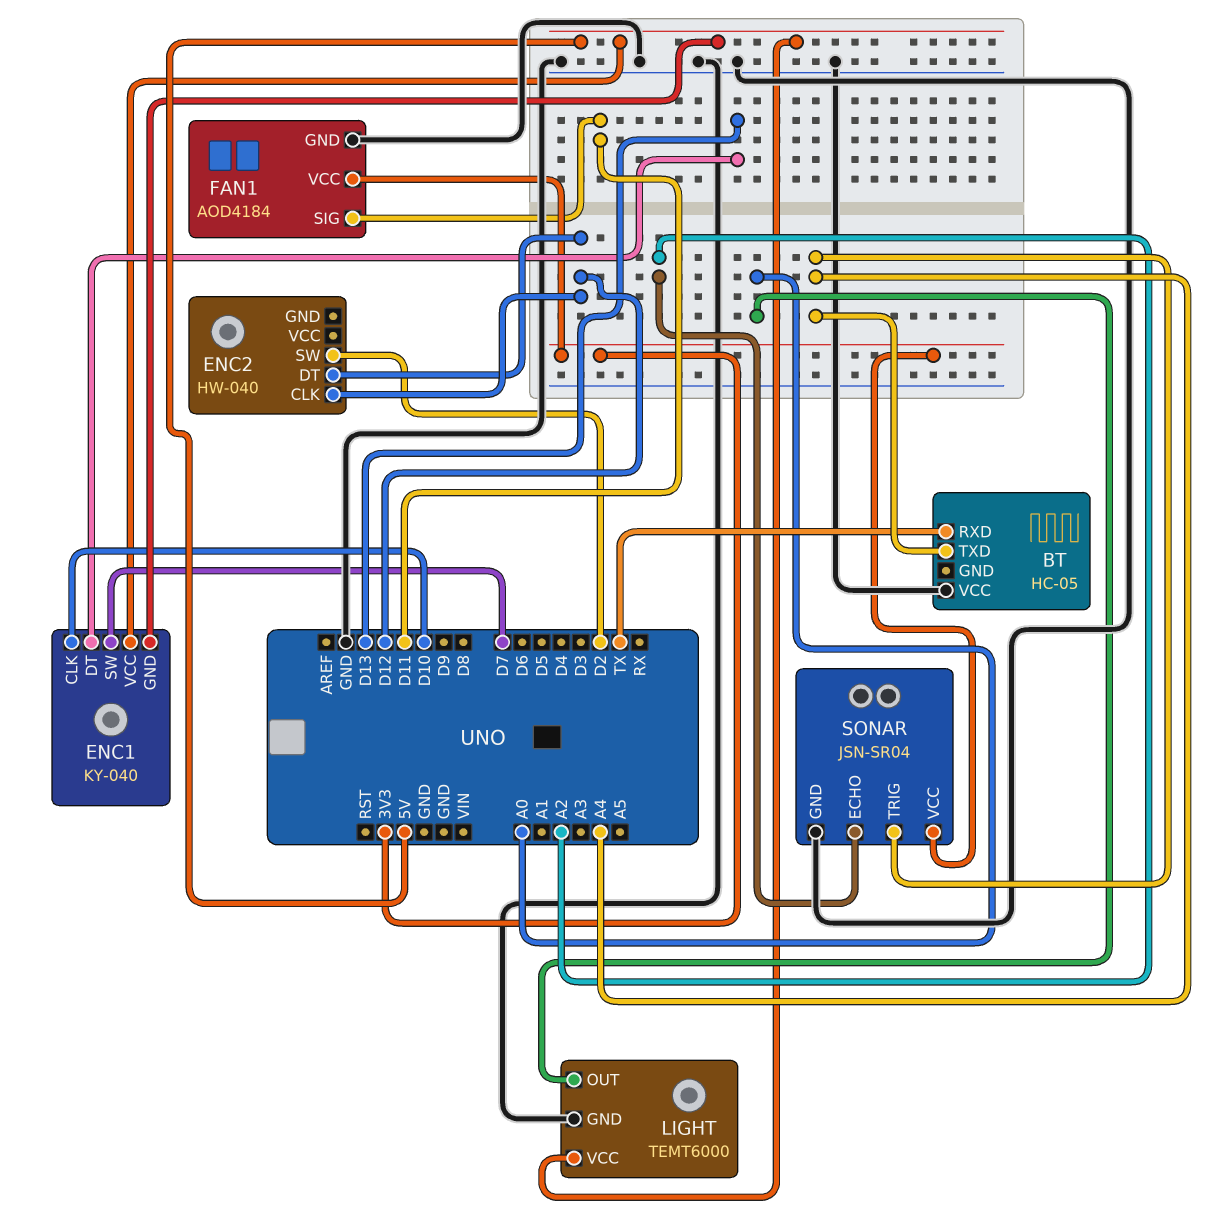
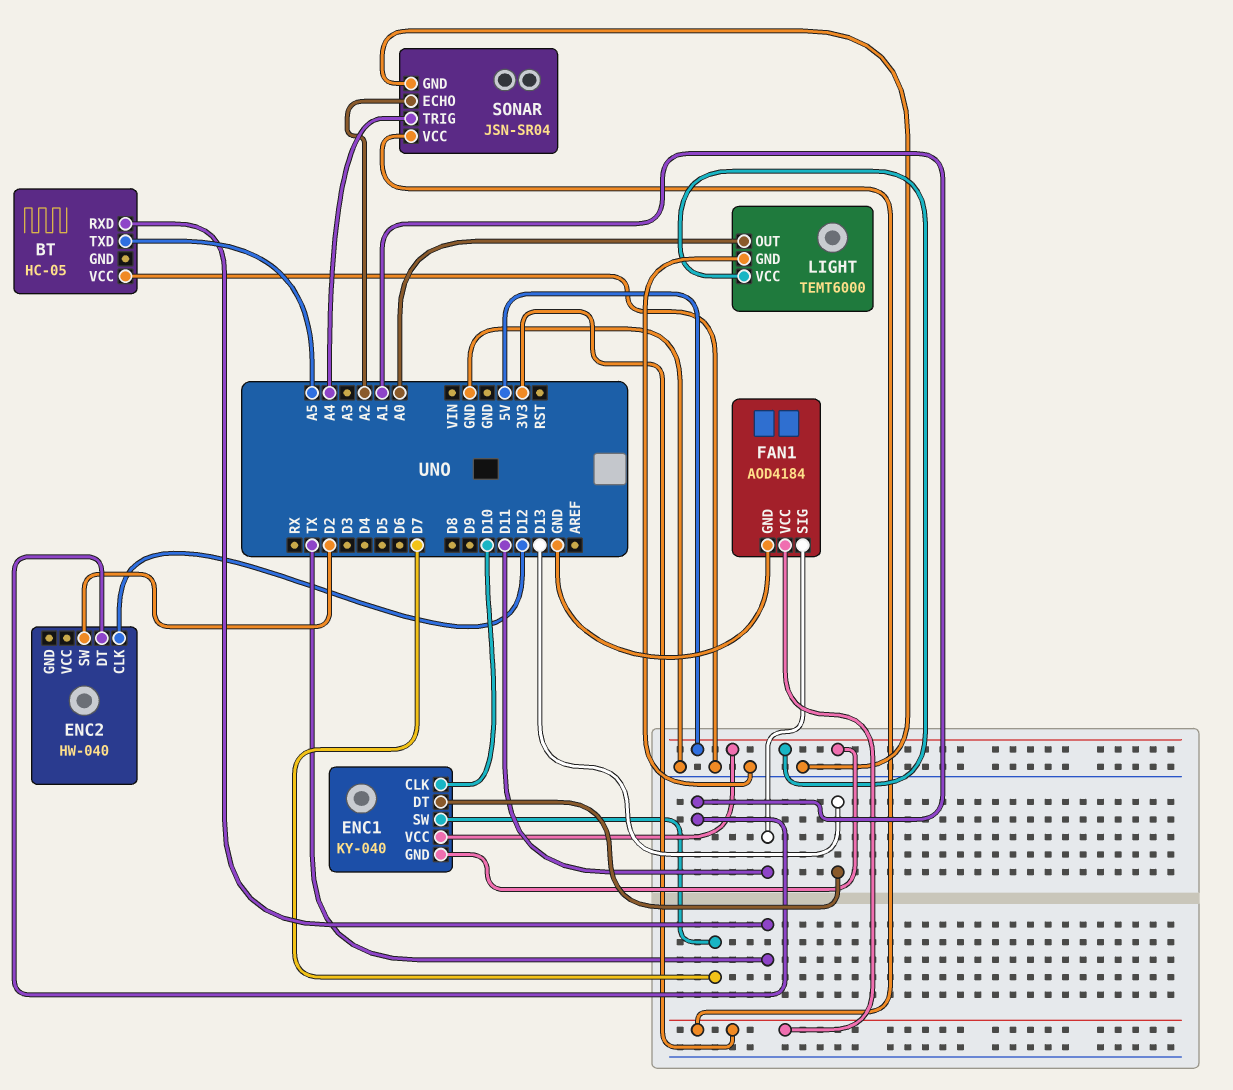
BT pin TXD: A4 -> A5
ENC2 pin DT: D12 -> A1

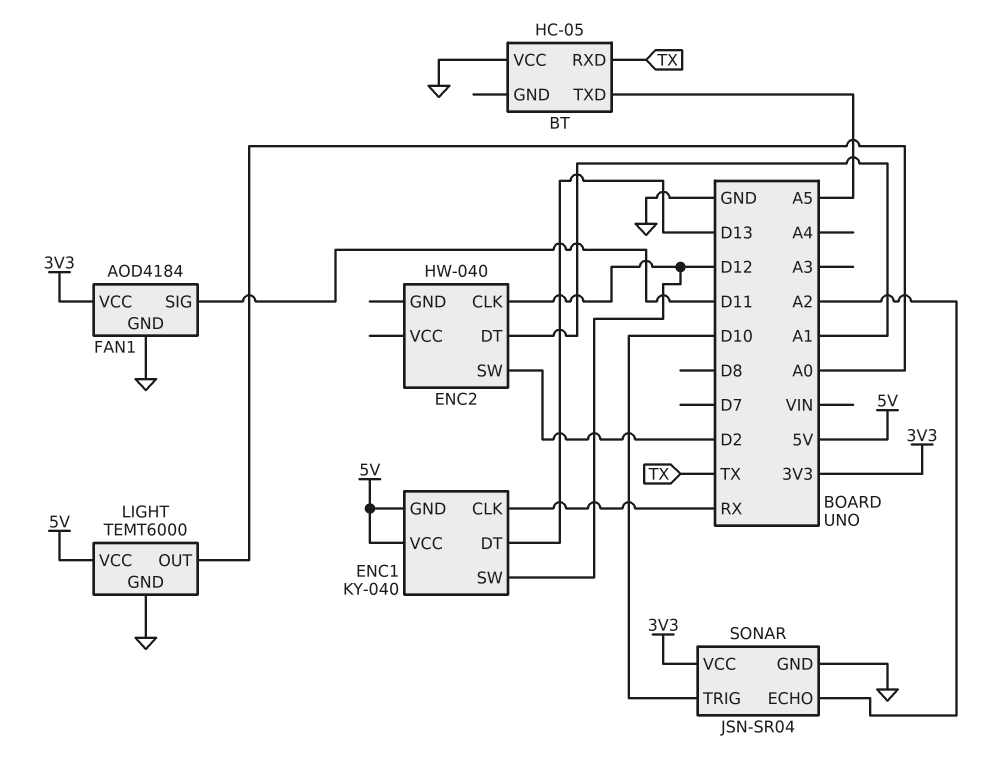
ENC1 pin CLK: D10 -> RX
ENC1 pin SW: D7 -> D12
SONAR pin TRIG: A4 -> D10

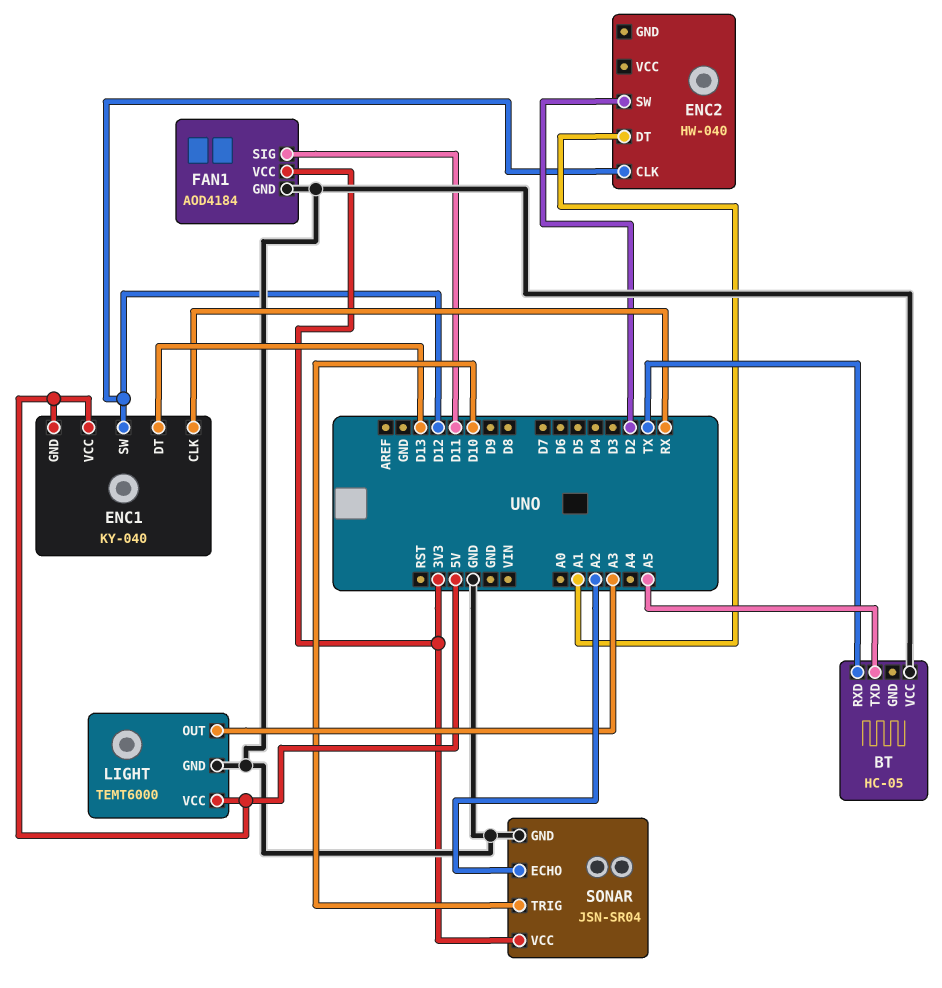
LIGHT pin OUT: A0 -> A3

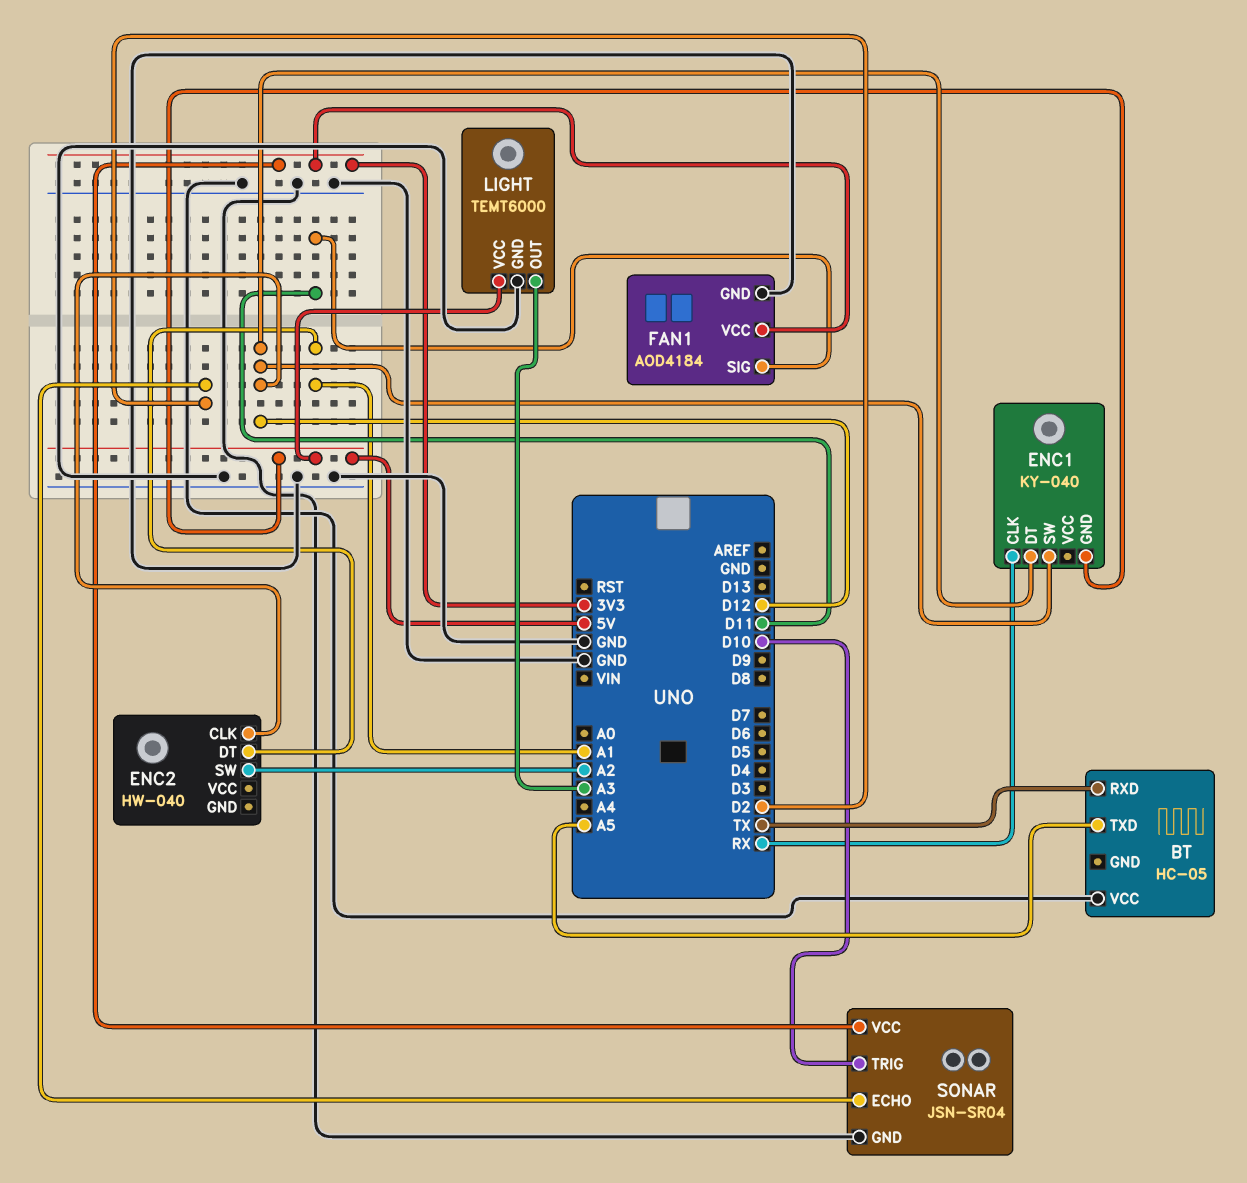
ENC1 pin DT: D13 -> D12
ENC1 pin VCC: 5V -> none
ENC2 pin SW: D2 -> A2
SONAR pin ECHO: A2 -> D2

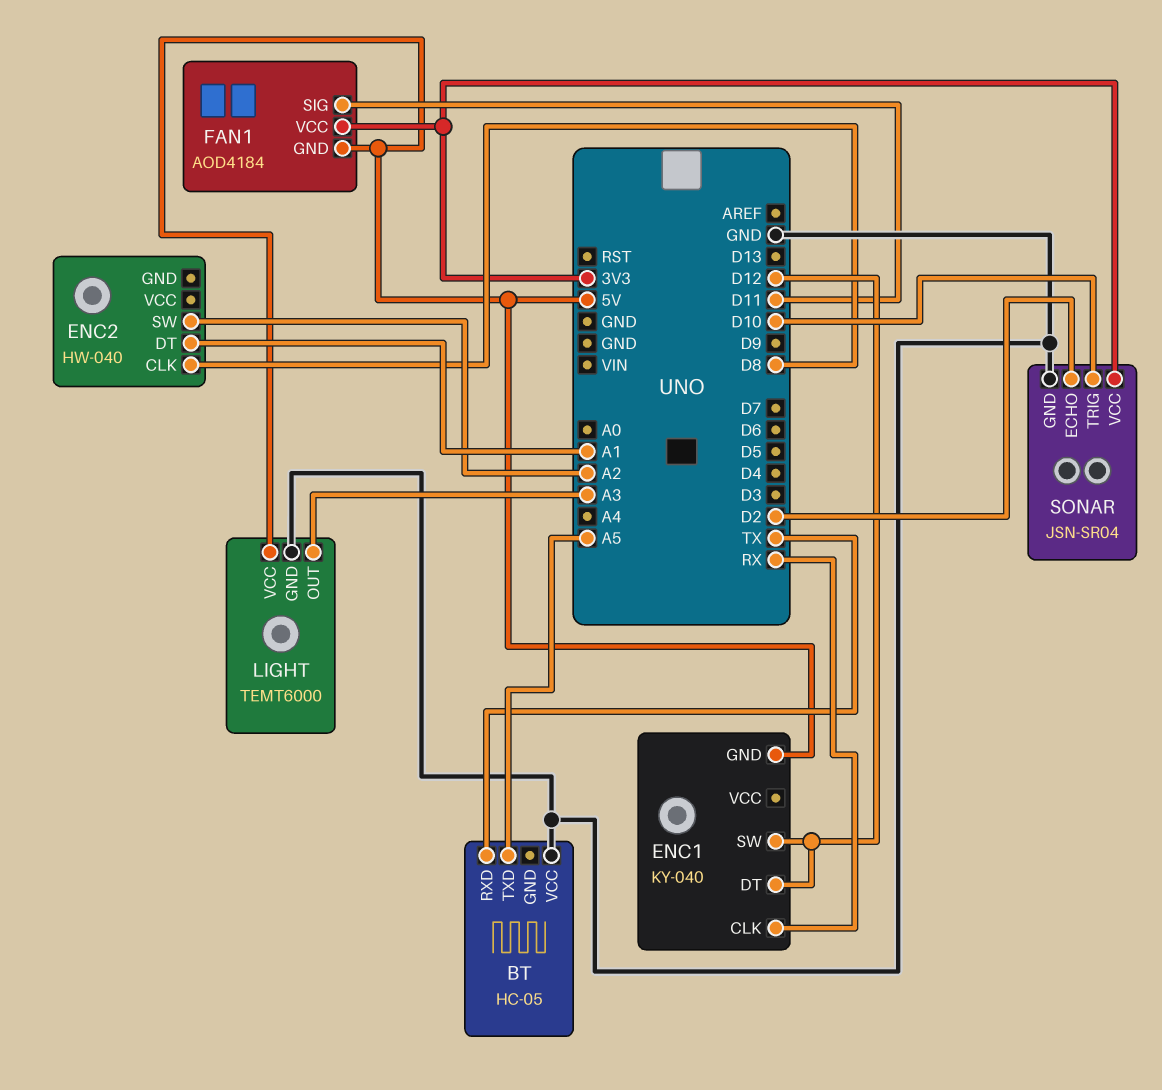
ENC2 pin CLK: D12 -> D8
FAN1 pin GND: GND -> 5V

